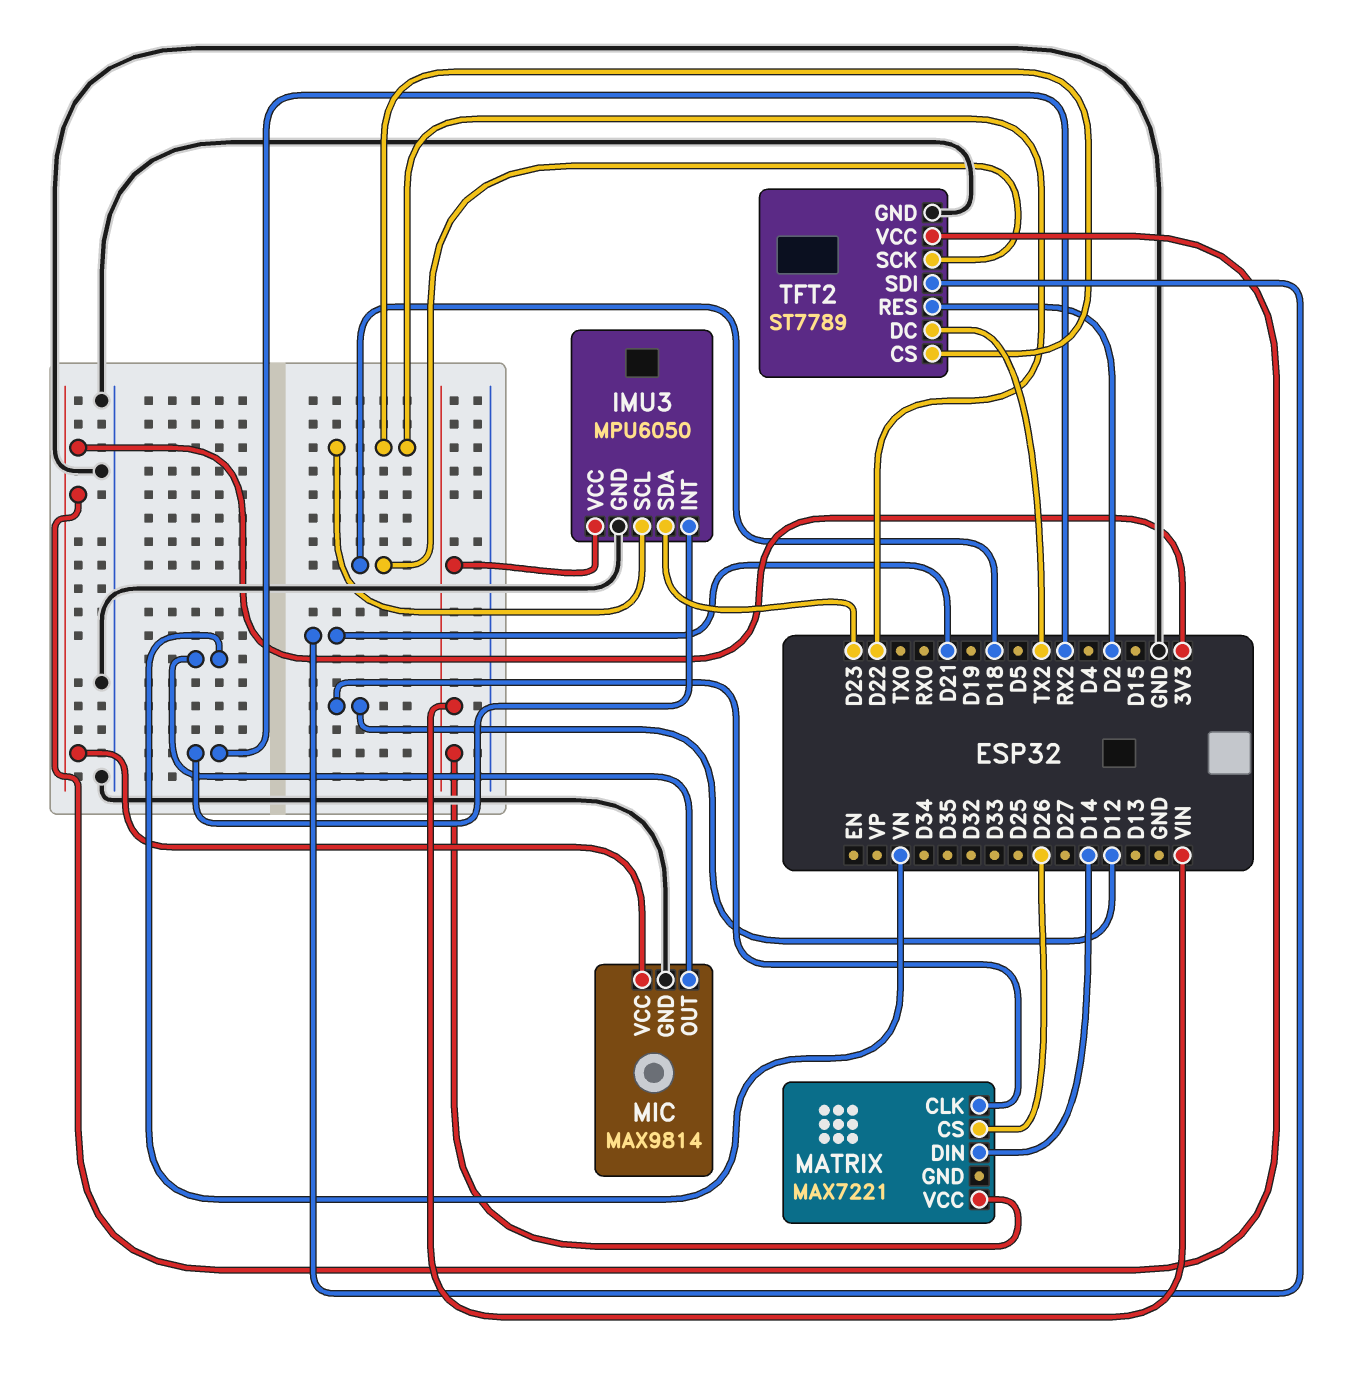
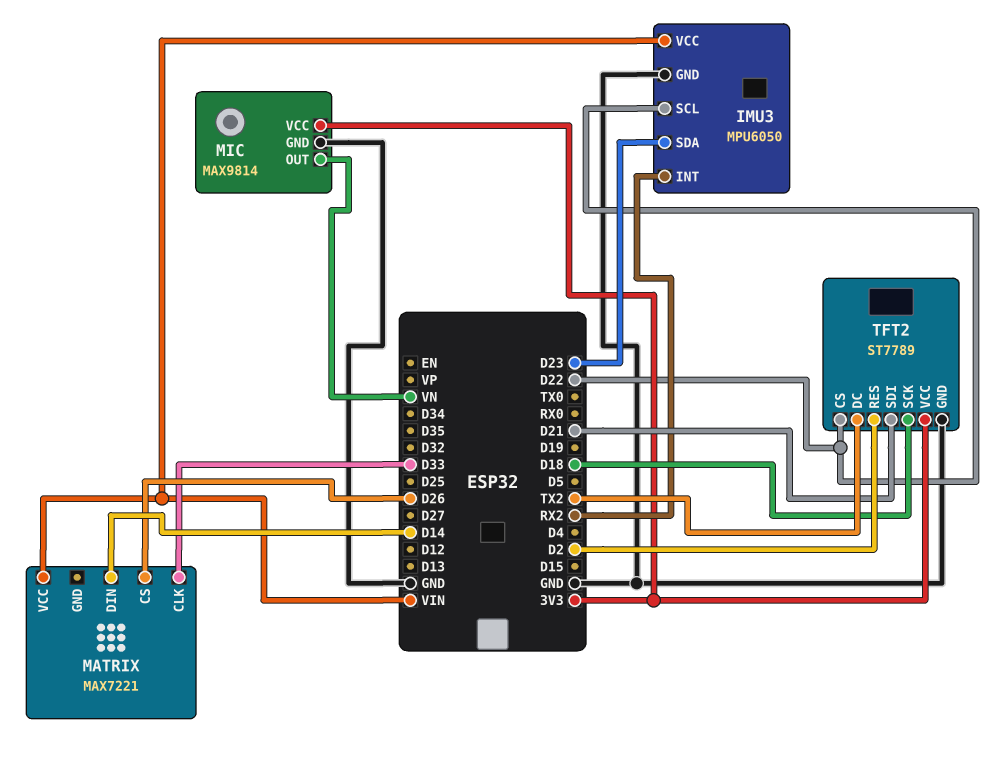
MATRIX pin CLK: D12 -> D33

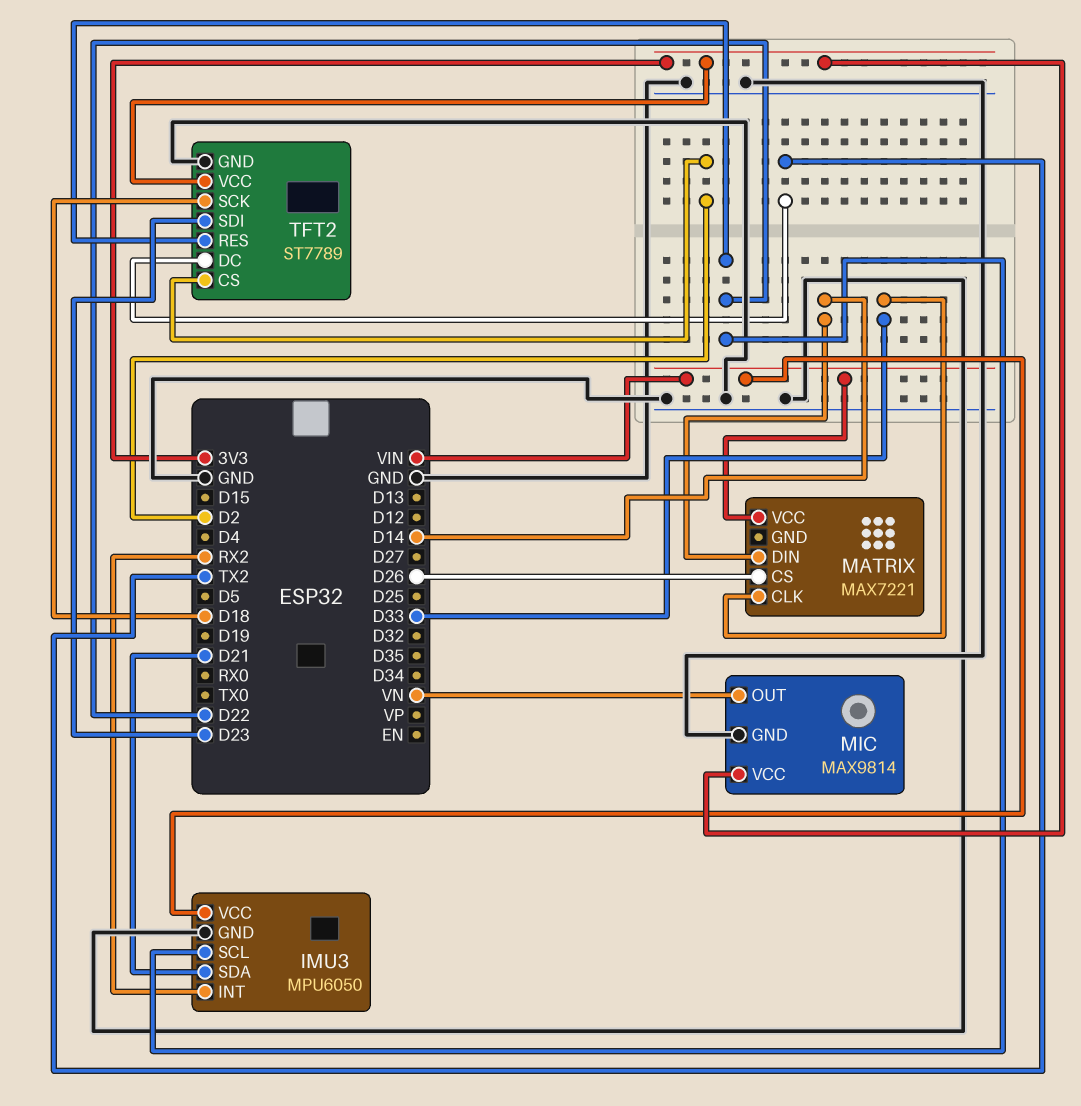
IMU3 pin SDA: D23 -> D21
TFT2 pin CS: D22 -> D2
TFT2 pin RES: D2 -> D22
TFT2 pin SDI: D21 -> D23

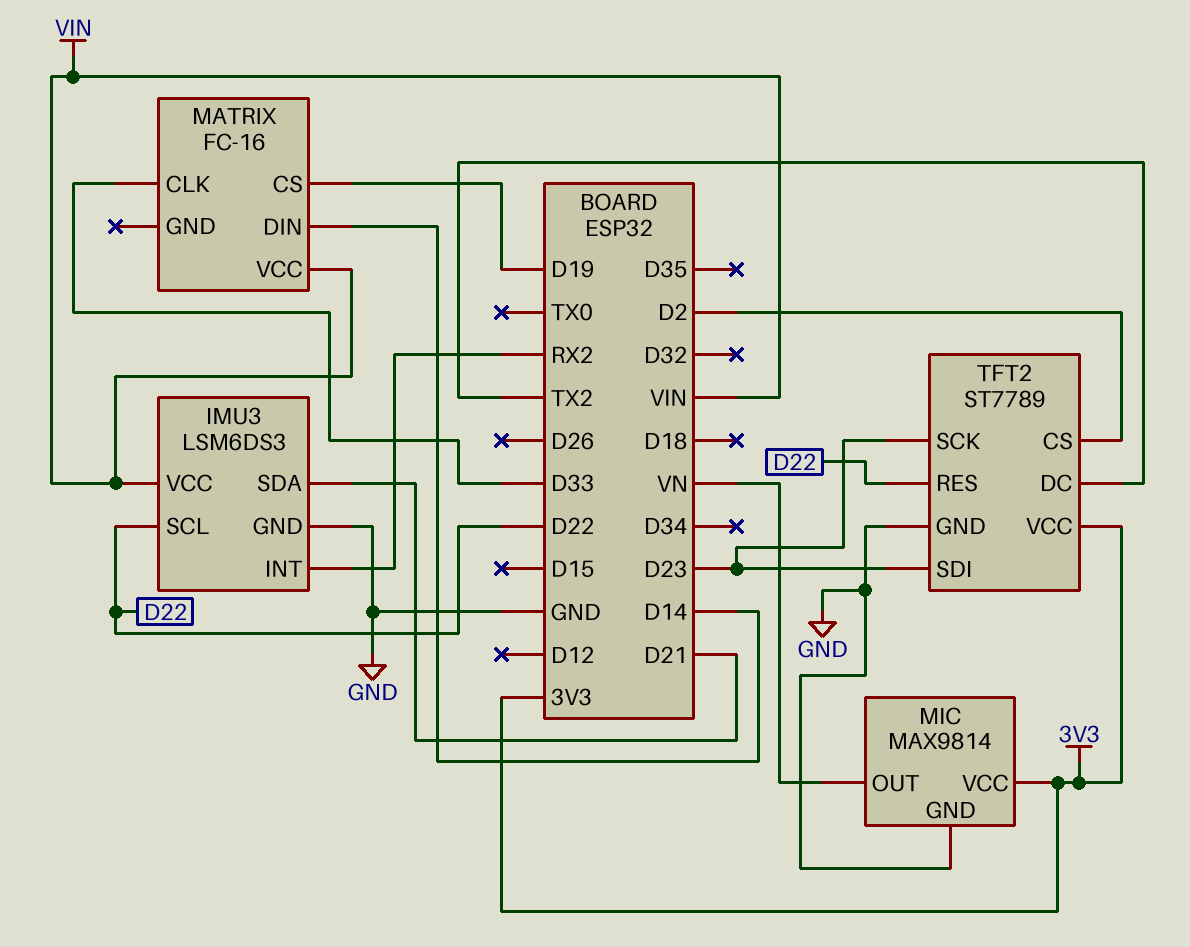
IMU3: MPU6050 -> LSM6DS3
MATRIX: MAX7221 -> FC-16
MATRIX pin CS: D26 -> D19
TFT2 pin SCK: D18 -> D23

